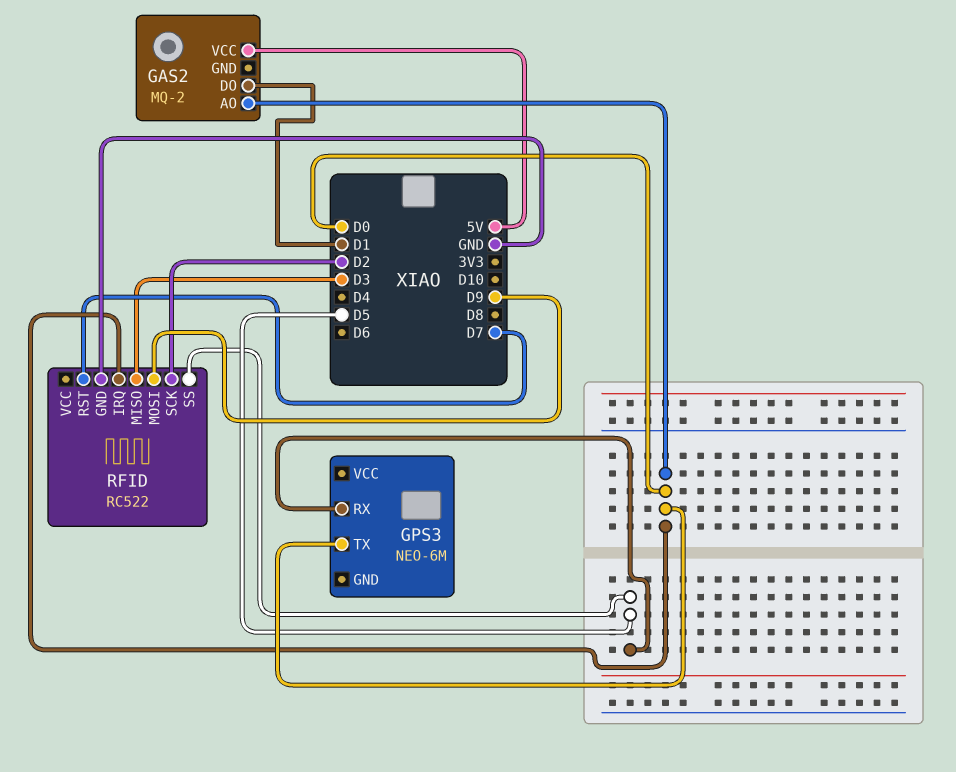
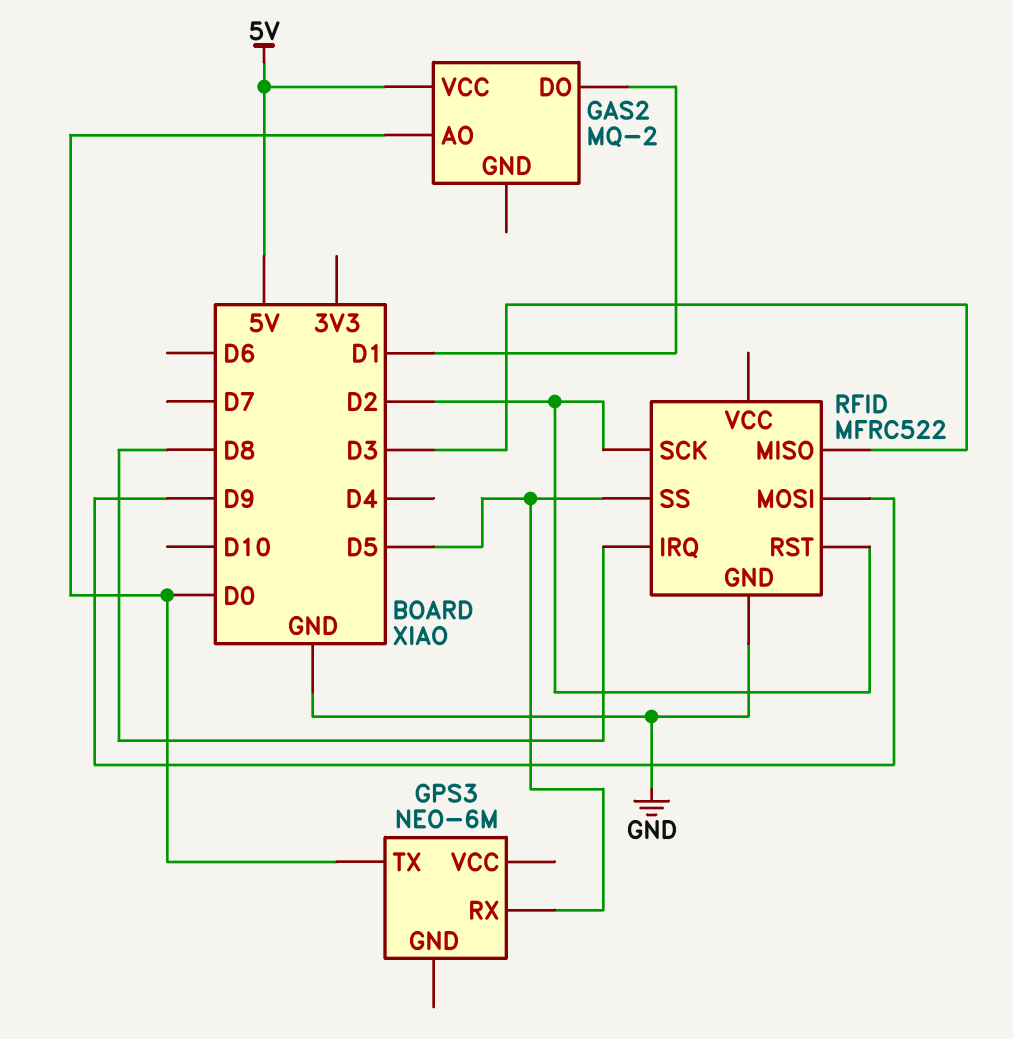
RFID: RC522 -> MFRC522
RFID pin IRQ: D0 -> D8
RFID pin RST: D7 -> D2

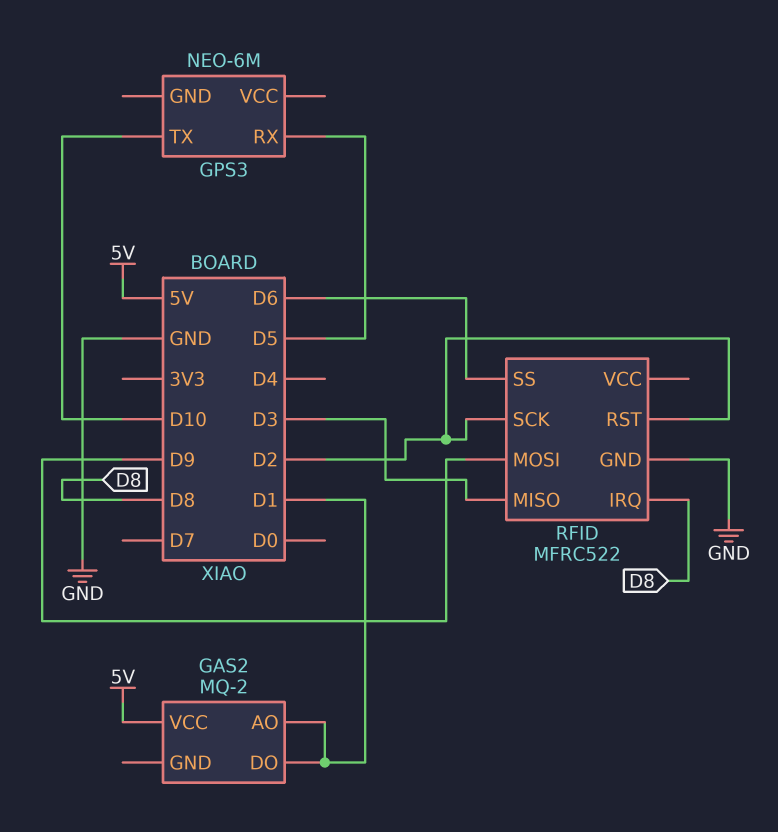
GAS2 pin AO: D0 -> D1
GPS3 pin TX: D0 -> D10
RFID pin SS: D5 -> D6

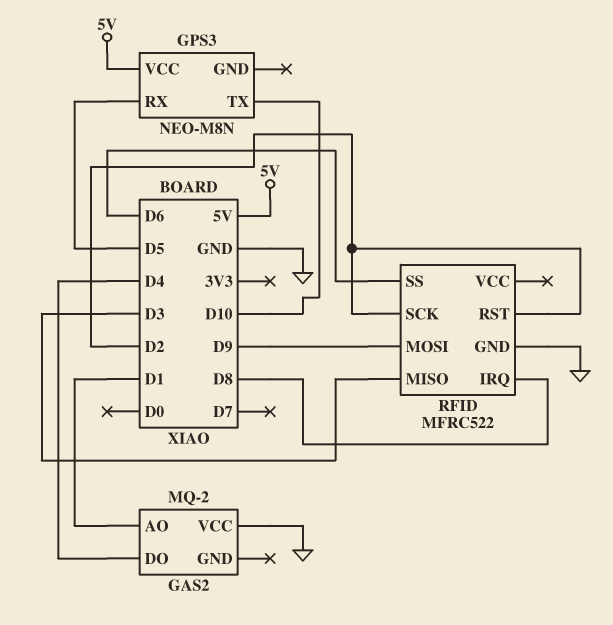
GAS2 pin DO: D1 -> D4
GAS2 pin VCC: 5V -> GND
GPS3: NEO-6M -> NEO-M8N
GPS3 pin VCC: none -> 5V

